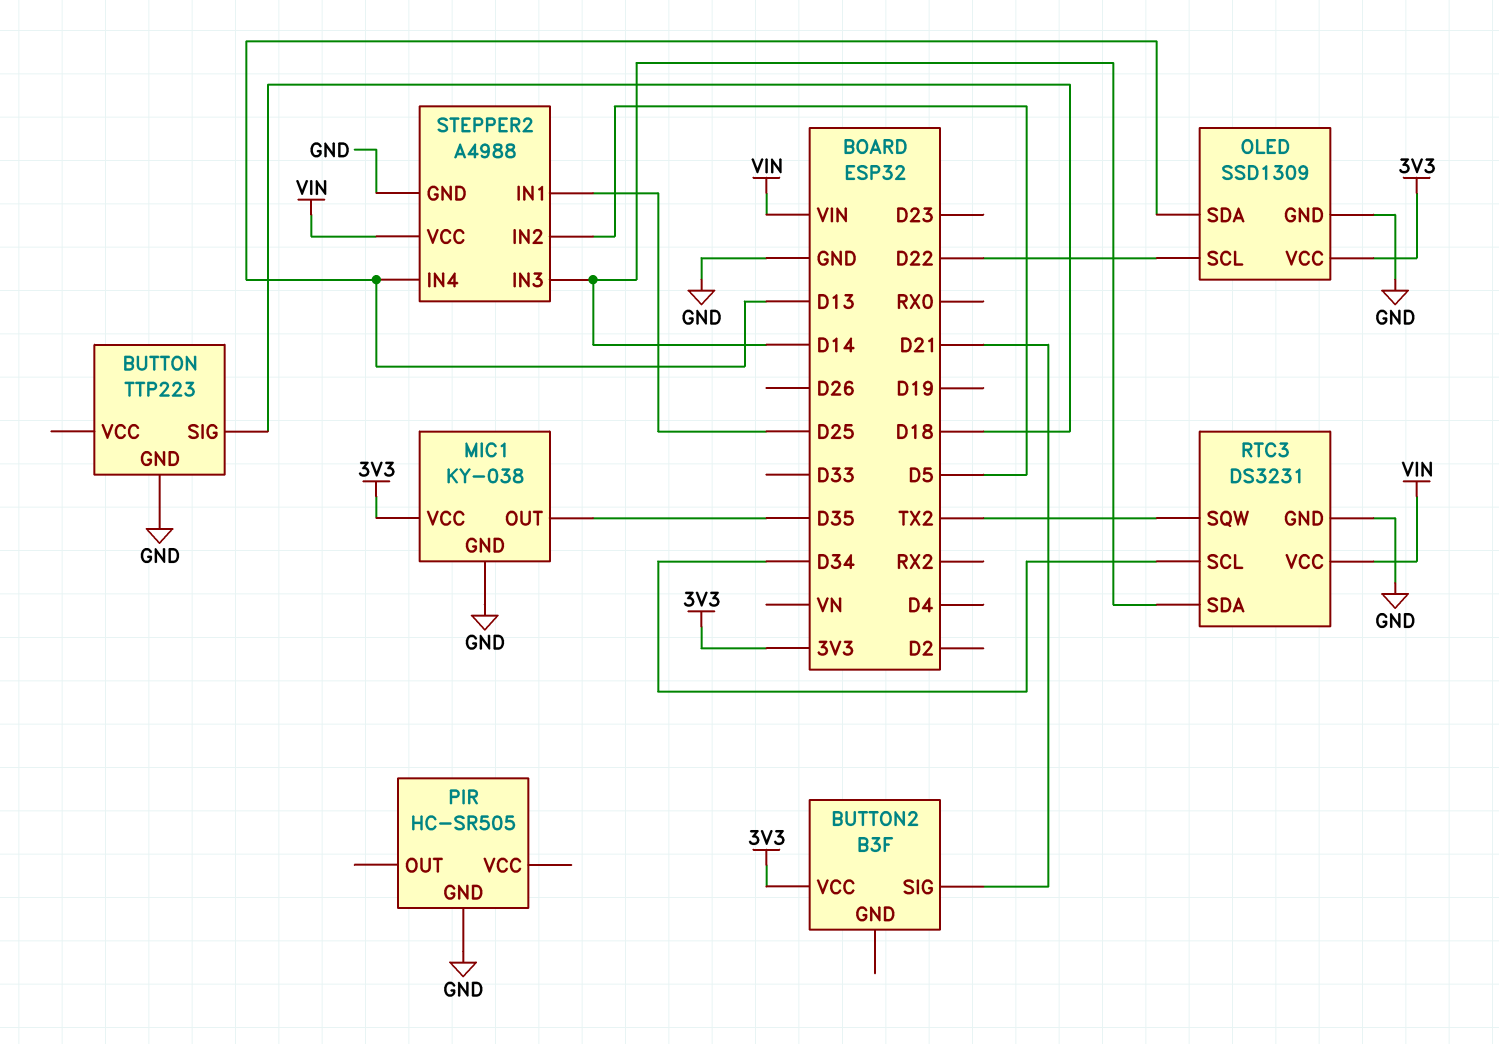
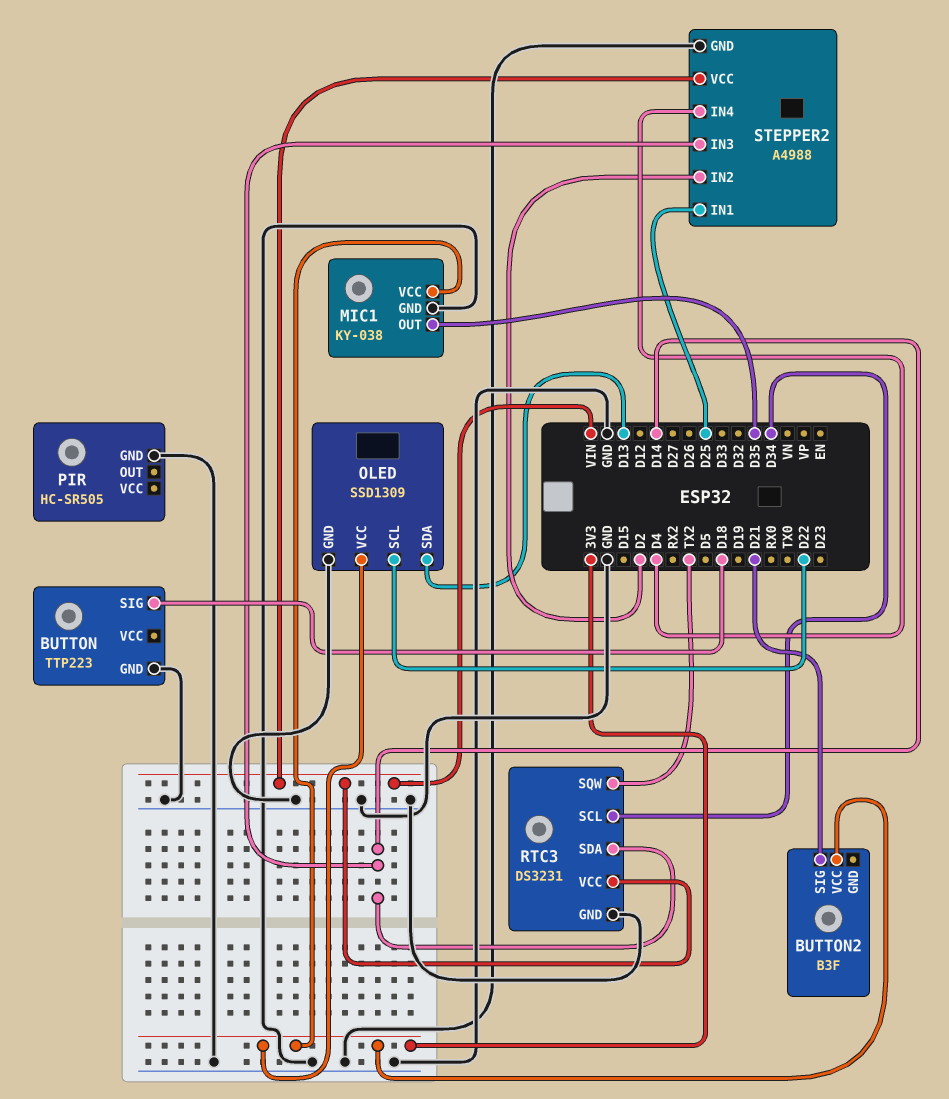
STEPPER2 pin IN2: D5 -> D2
STEPPER2 pin IN4: D13 -> D4

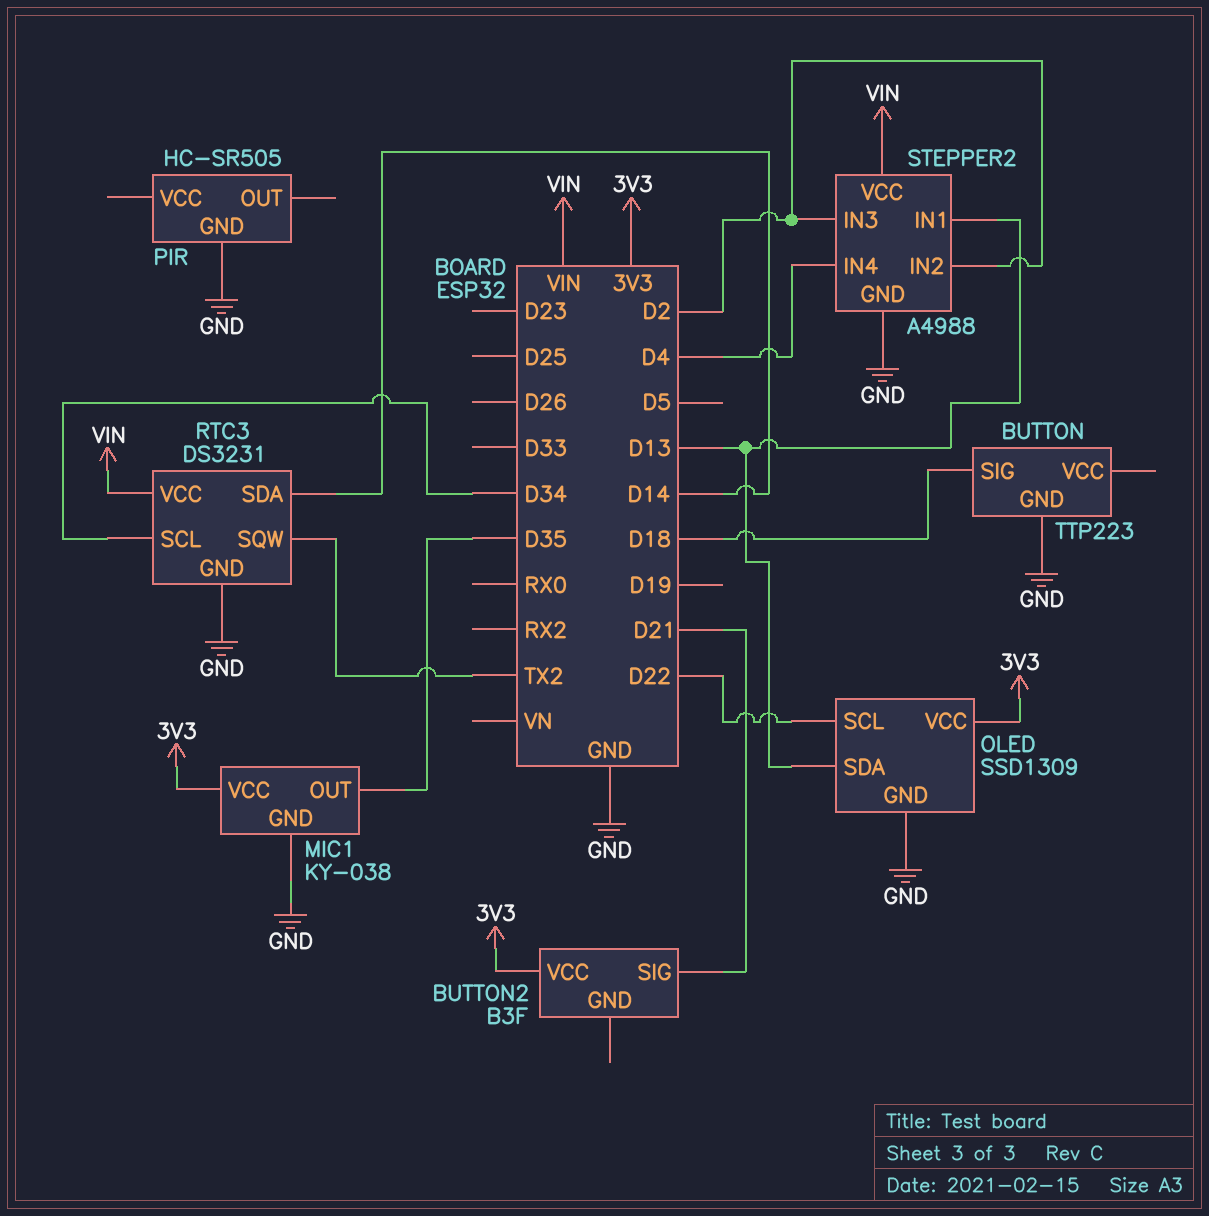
STEPPER2 pin IN1: D25 -> D13
STEPPER2 pin IN3: D14 -> D2

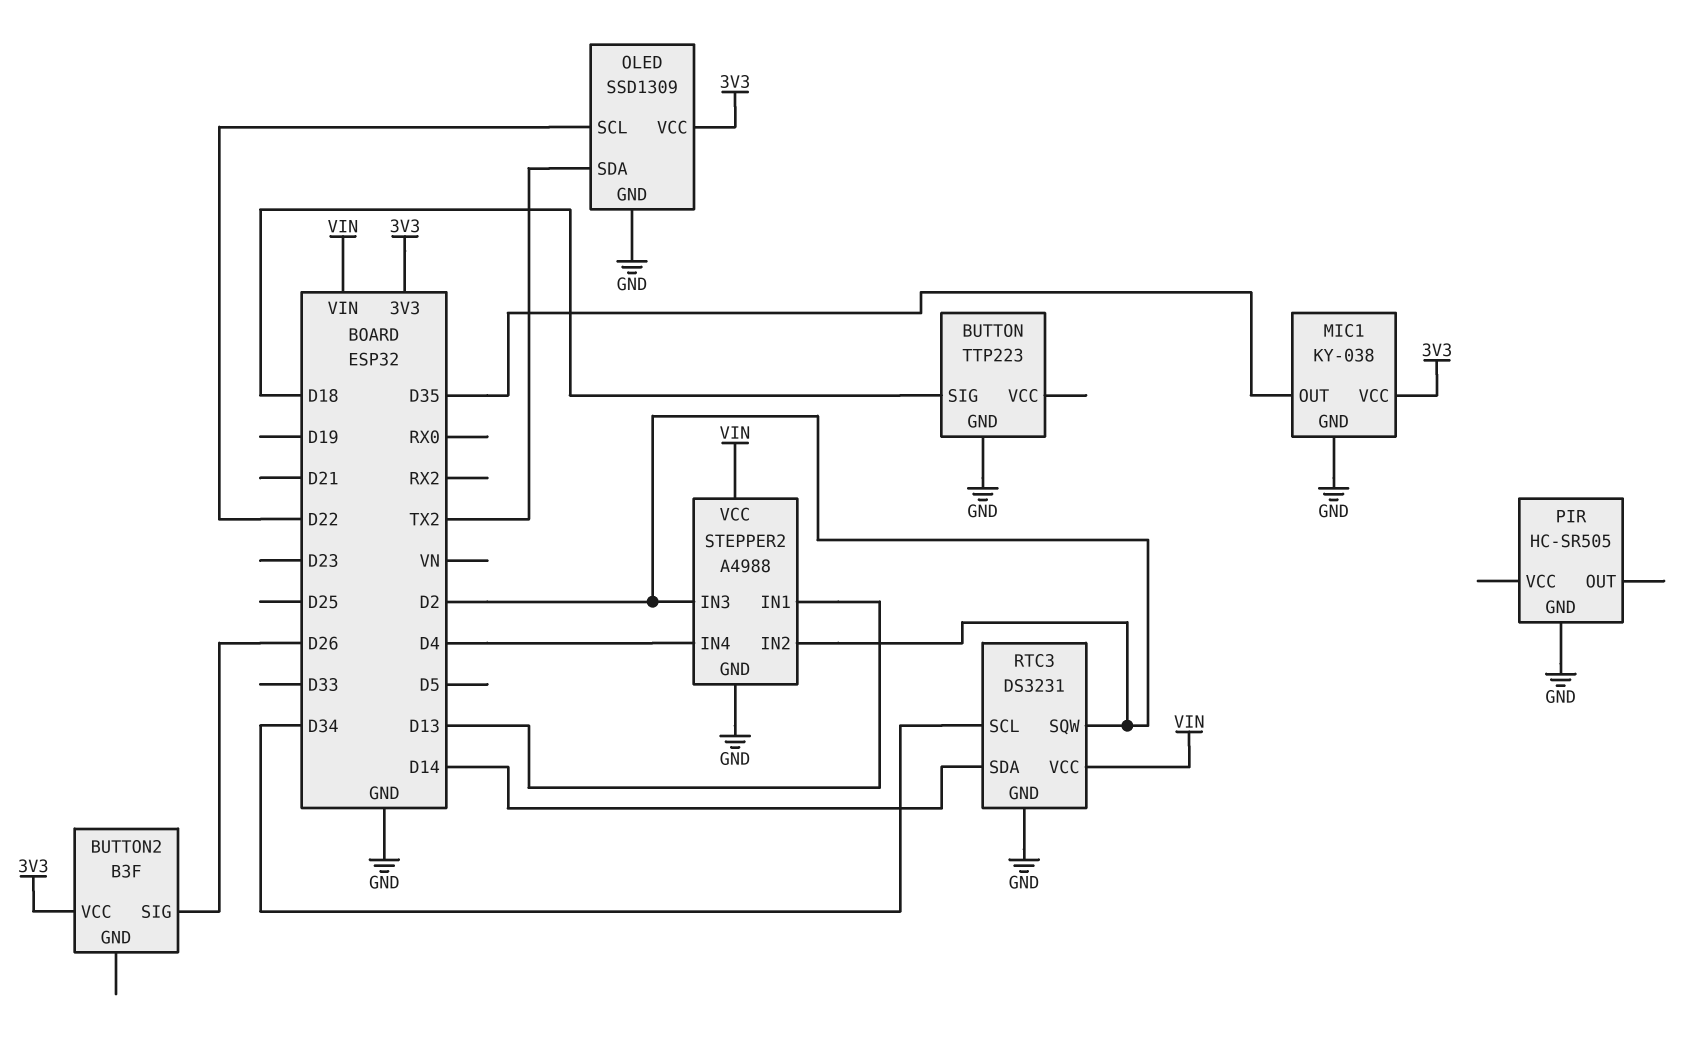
BUTTON2 pin SIG: D21 -> D26
OLED pin SDA: D13 -> TX2
RTC3 pin SQW: TX2 -> D2

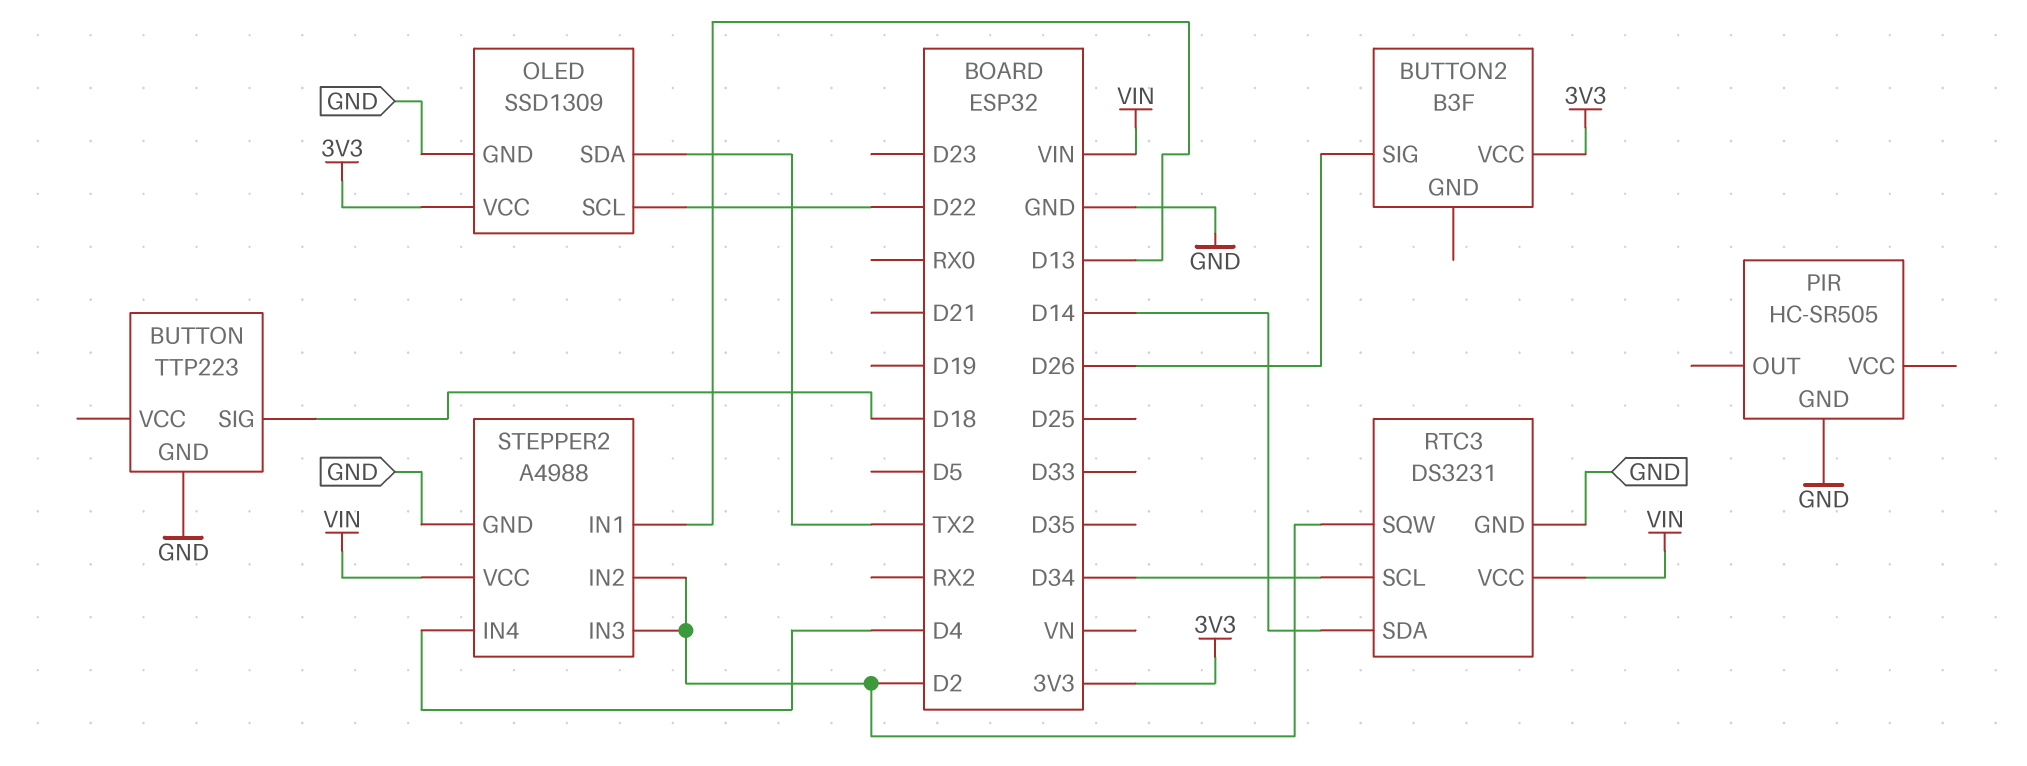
MIC1: KY-038 -> none
MIC1 pin GND: GND -> none
MIC1 pin OUT: D35 -> none
MIC1 pin VCC: 3V3 -> none

